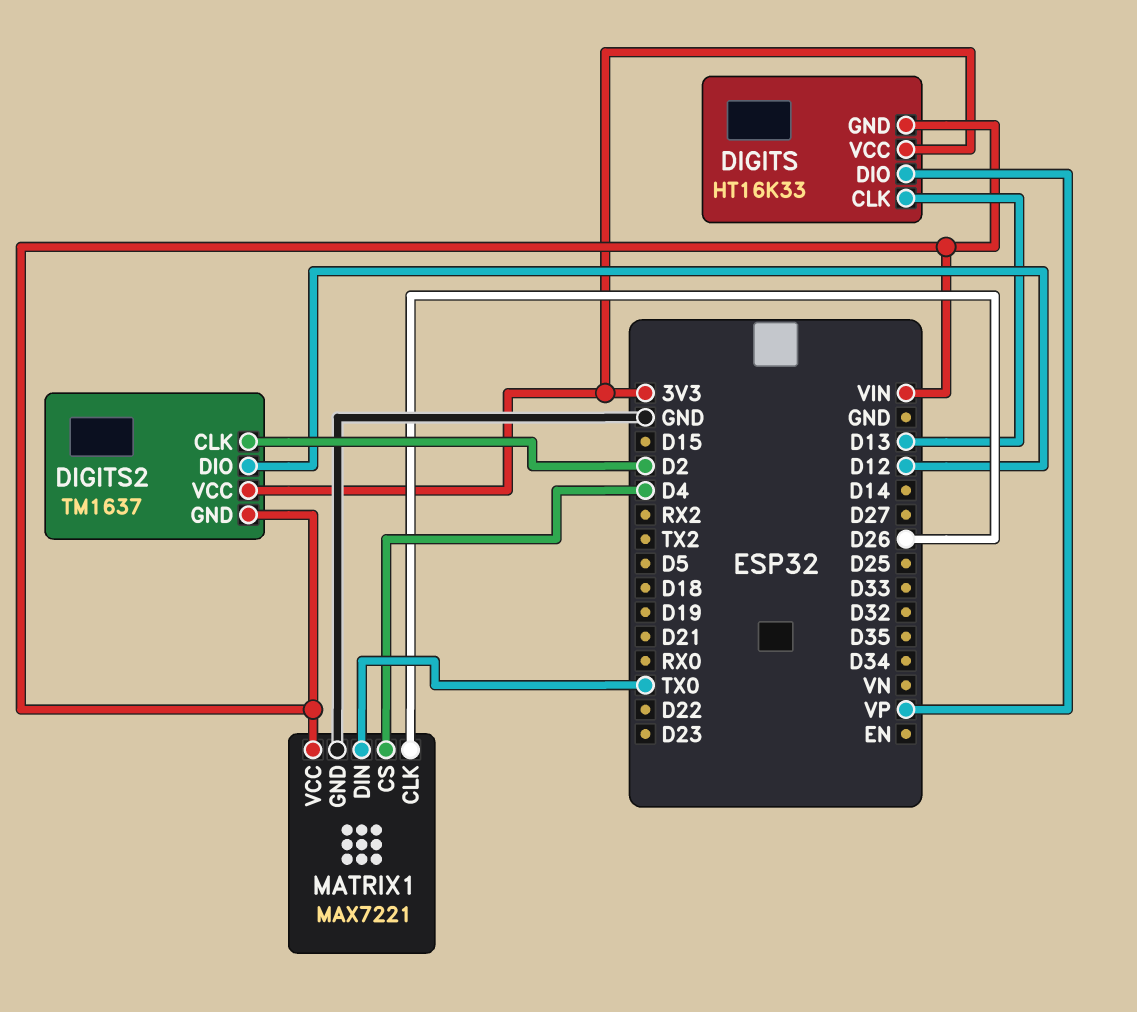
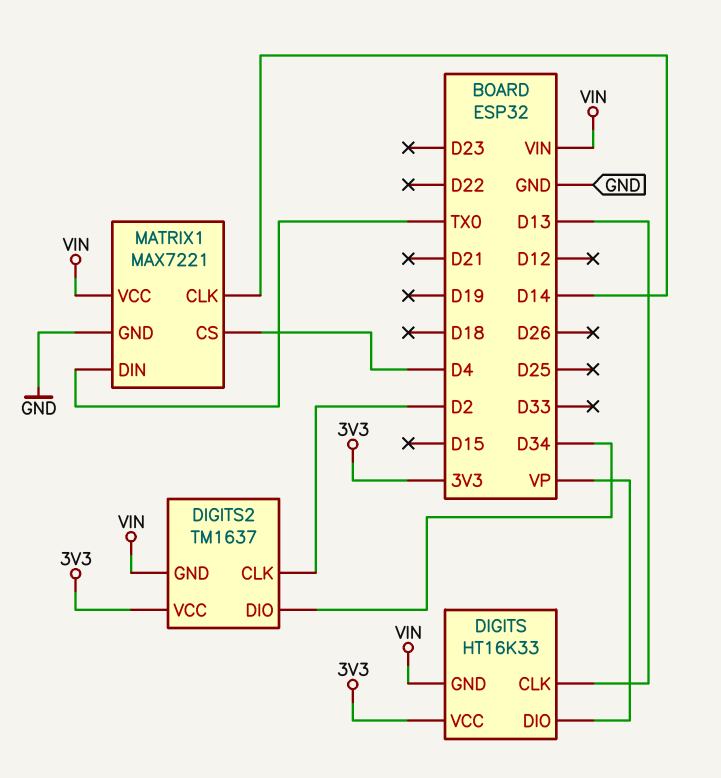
DIGITS2 pin DIO: D12 -> D34
MATRIX1 pin CLK: D26 -> D14

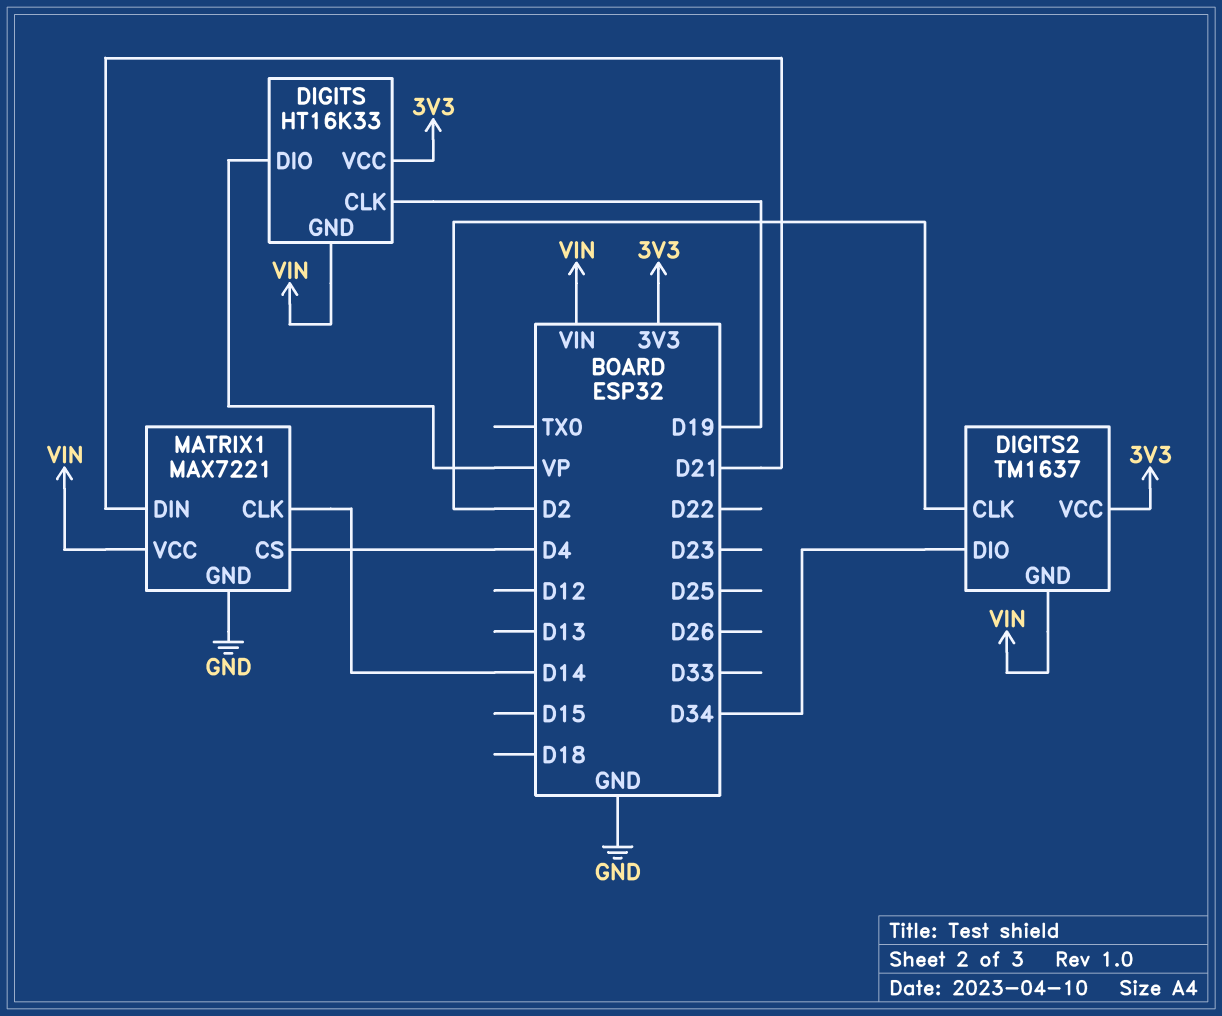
DIGITS pin CLK: D13 -> D19
MATRIX1 pin DIN: TX0 -> D21

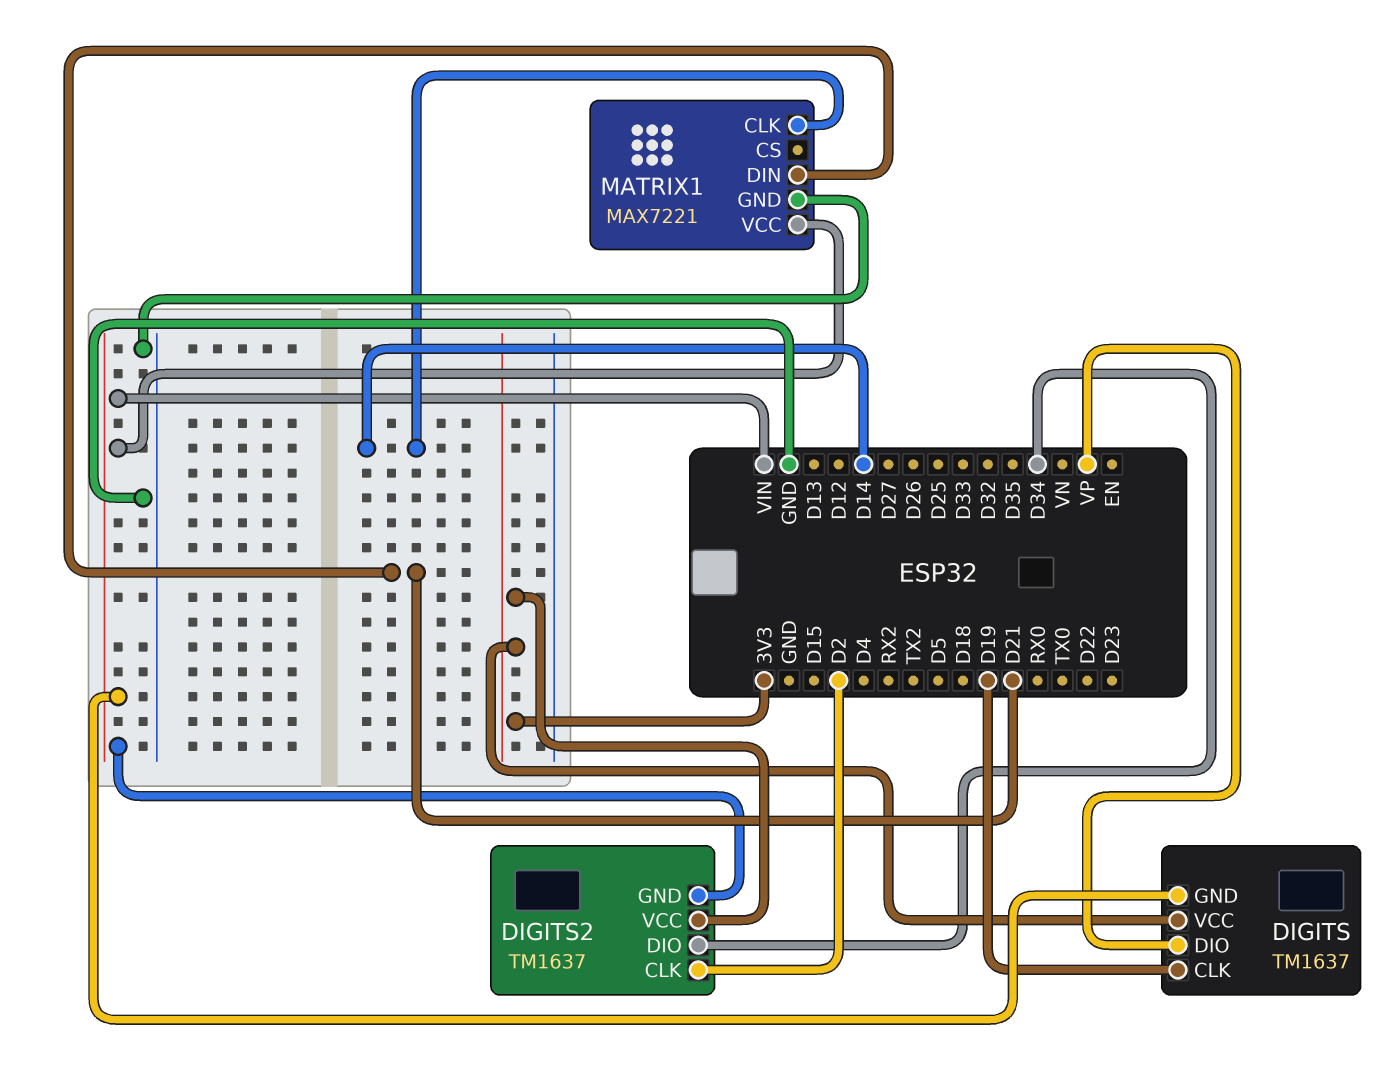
DIGITS: HT16K33 -> TM1637
MATRIX1 pin CS: D4 -> none

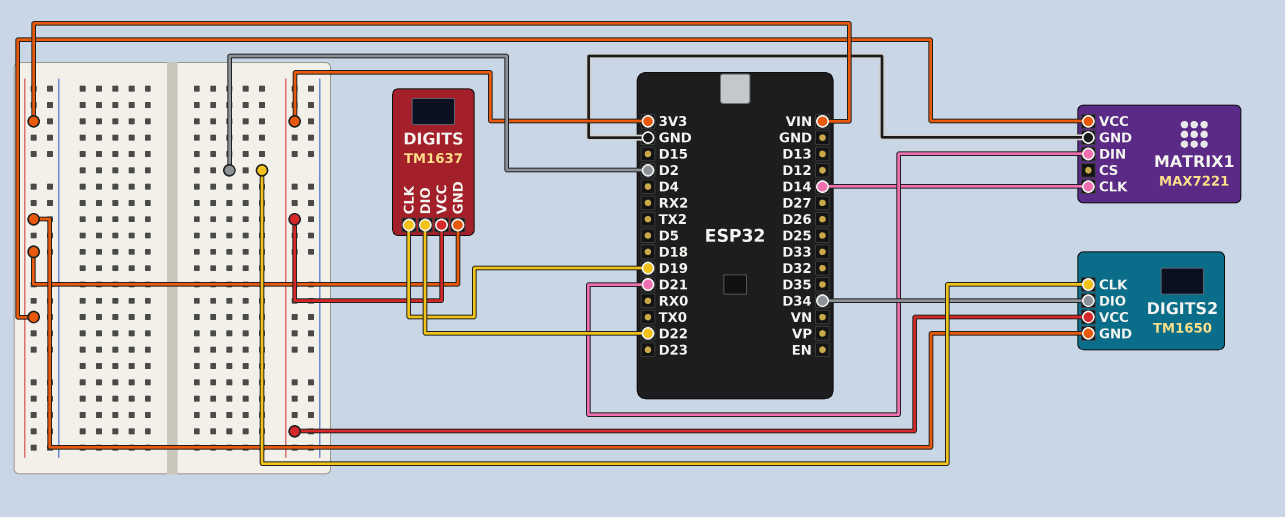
DIGITS pin DIO: VP -> D22
DIGITS2: TM1637 -> TM1650

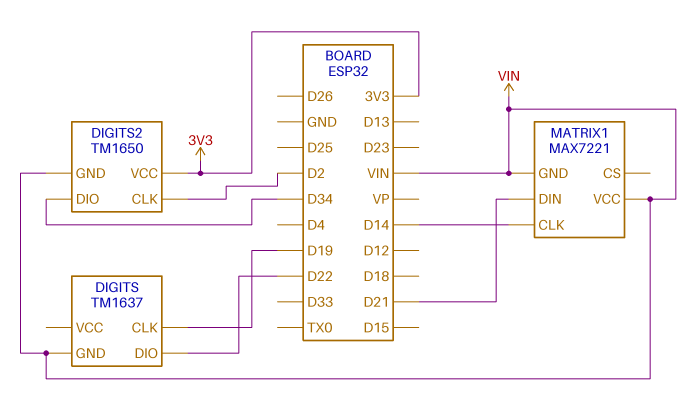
DIGITS pin VCC: 3V3 -> none
MATRIX1 pin GND: GND -> VIN

